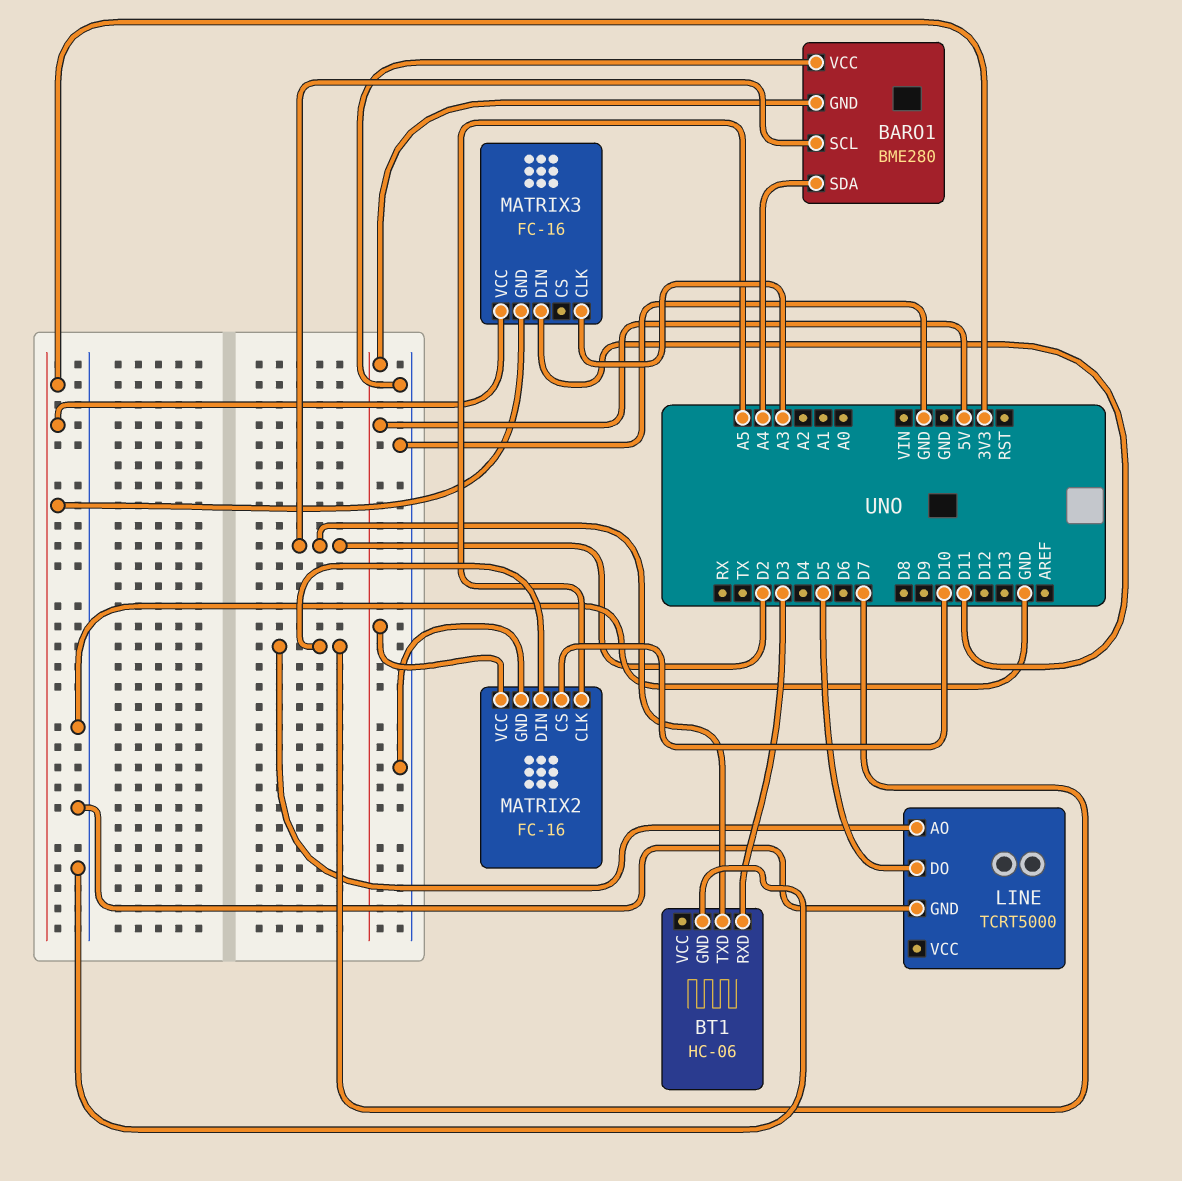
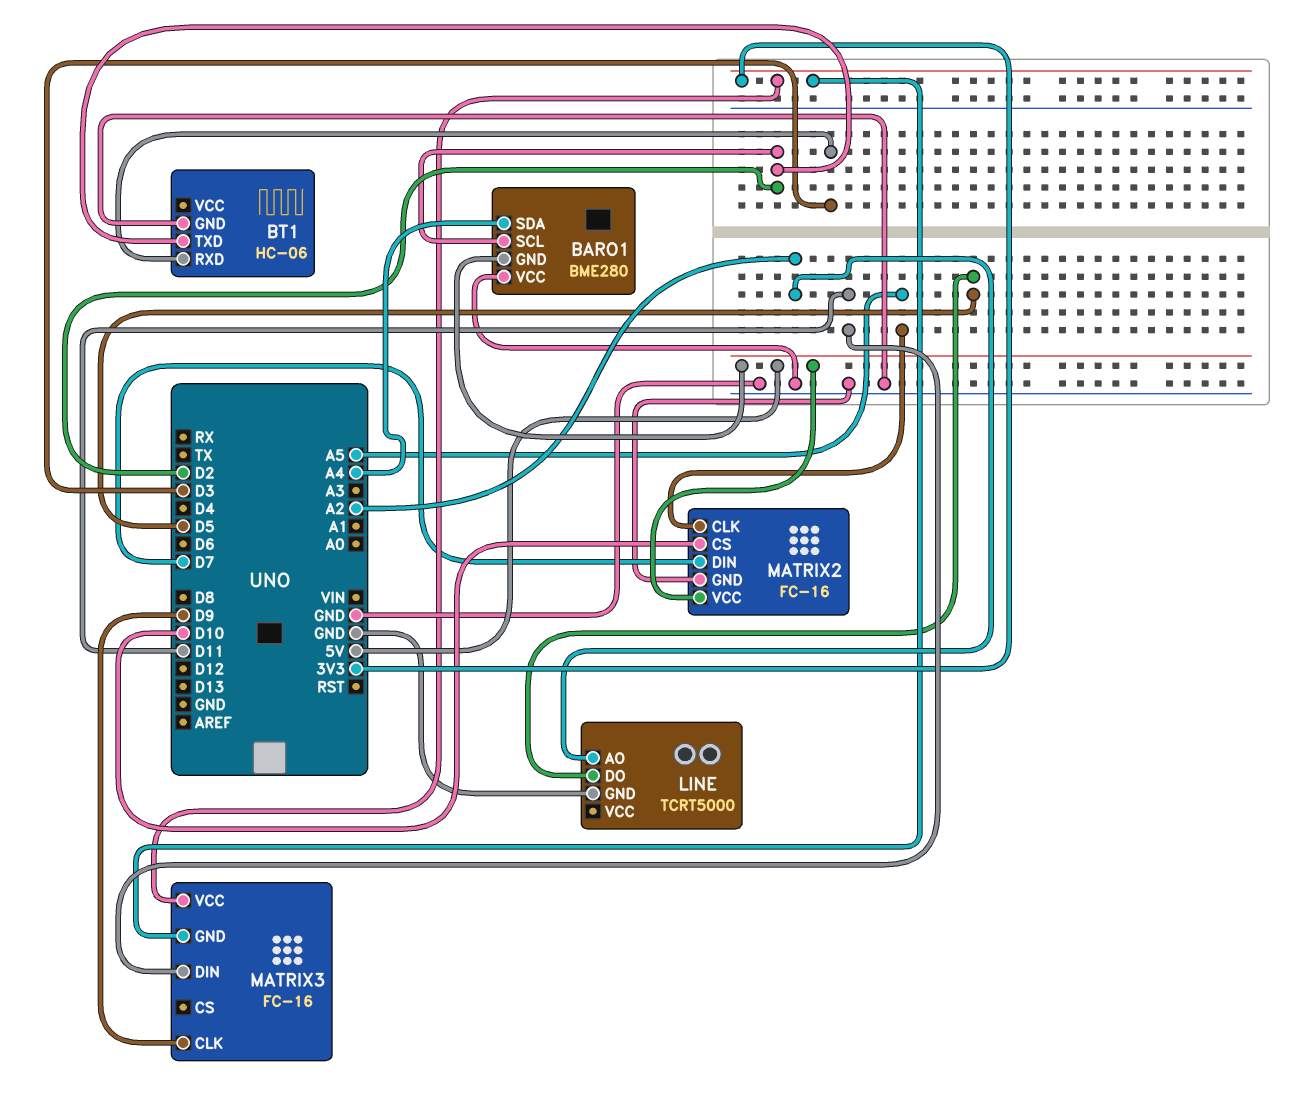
LINE pin AO: D7 -> A2
MATRIX3 pin CLK: A3 -> D9

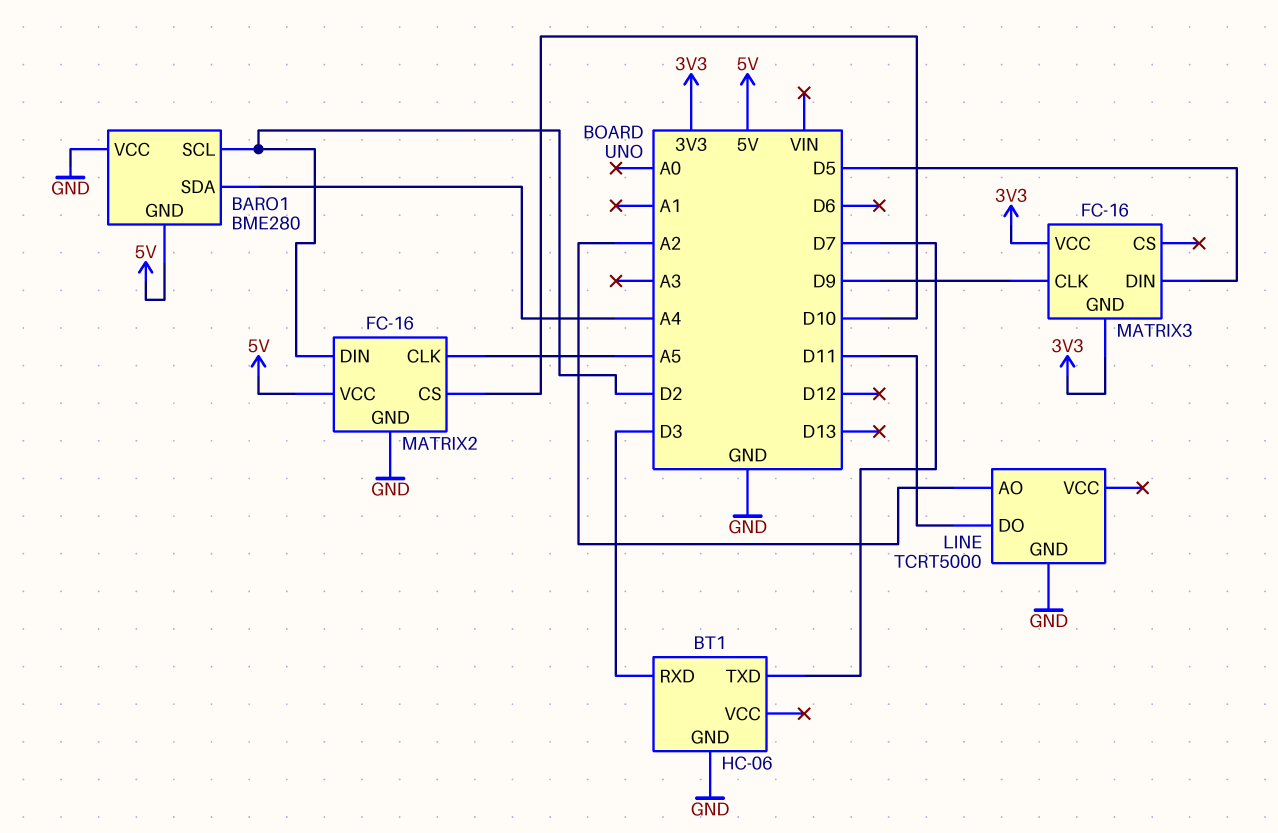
BT1 pin TXD: D2 -> D7
LINE pin DO: D5 -> D11
MATRIX2 pin DIN: D7 -> D2
MATRIX3 pin DIN: D11 -> D5

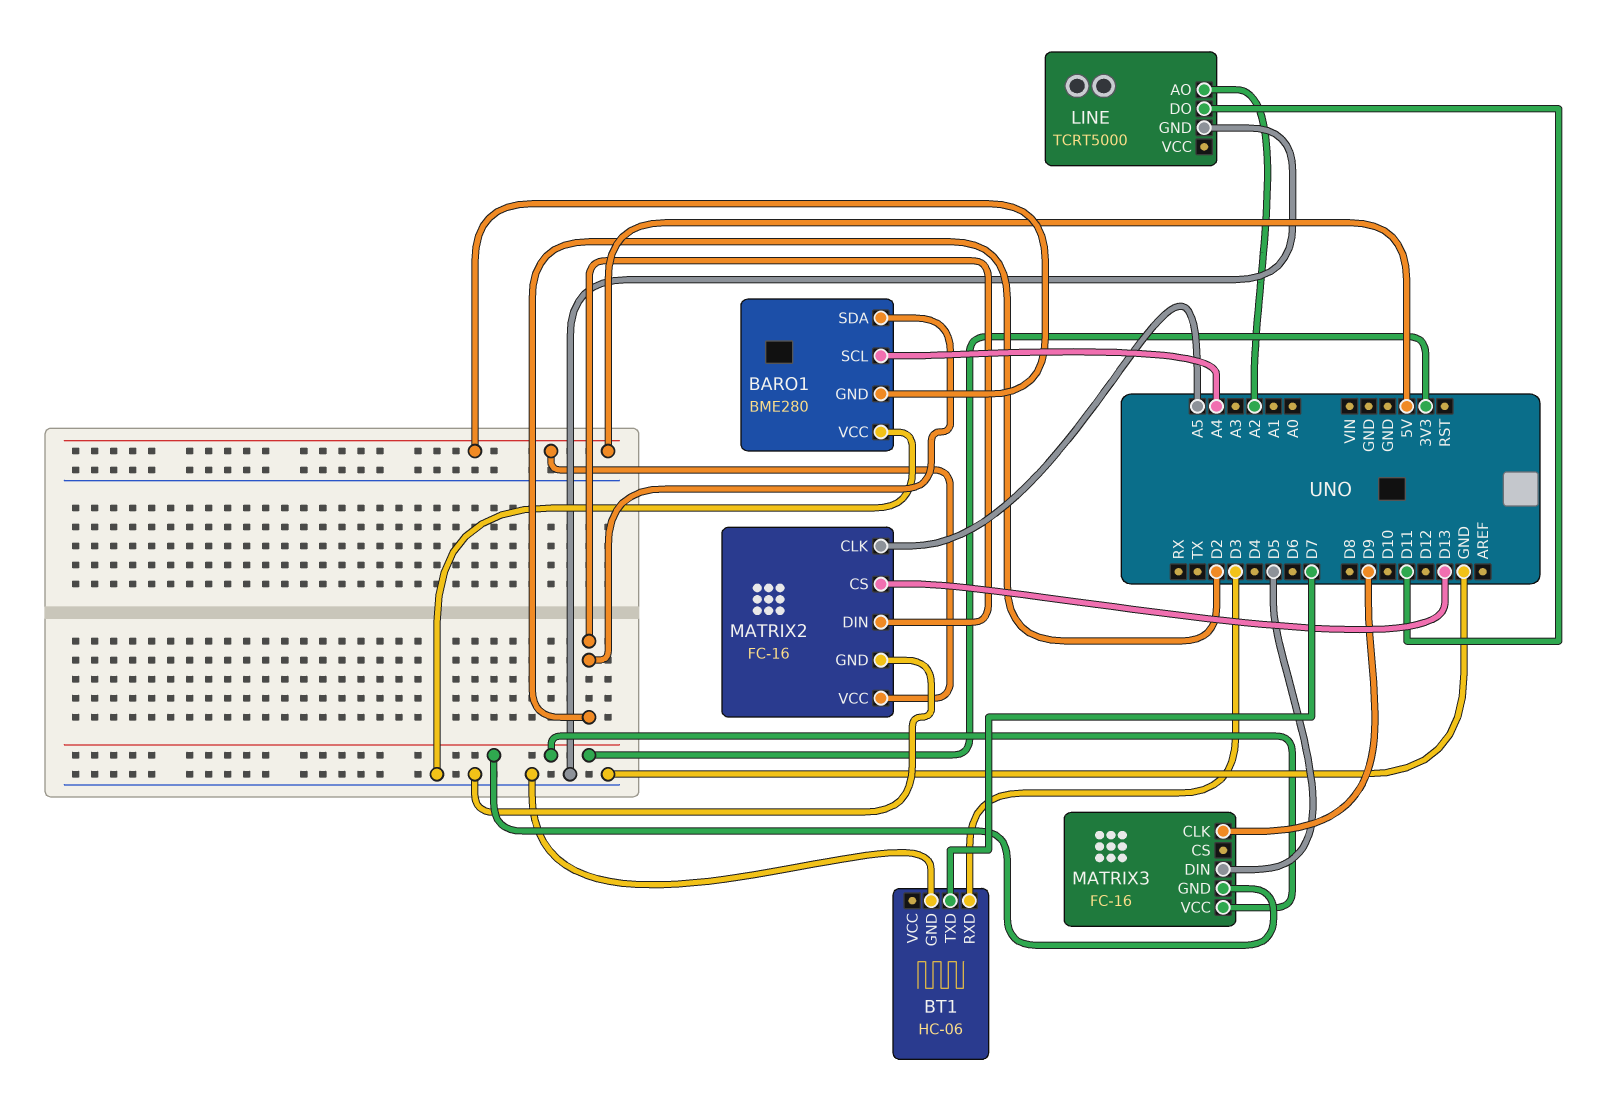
BARO1 pin SCL: D2 -> A4
BARO1 pin SDA: A4 -> D2
MATRIX2 pin CS: D10 -> D13

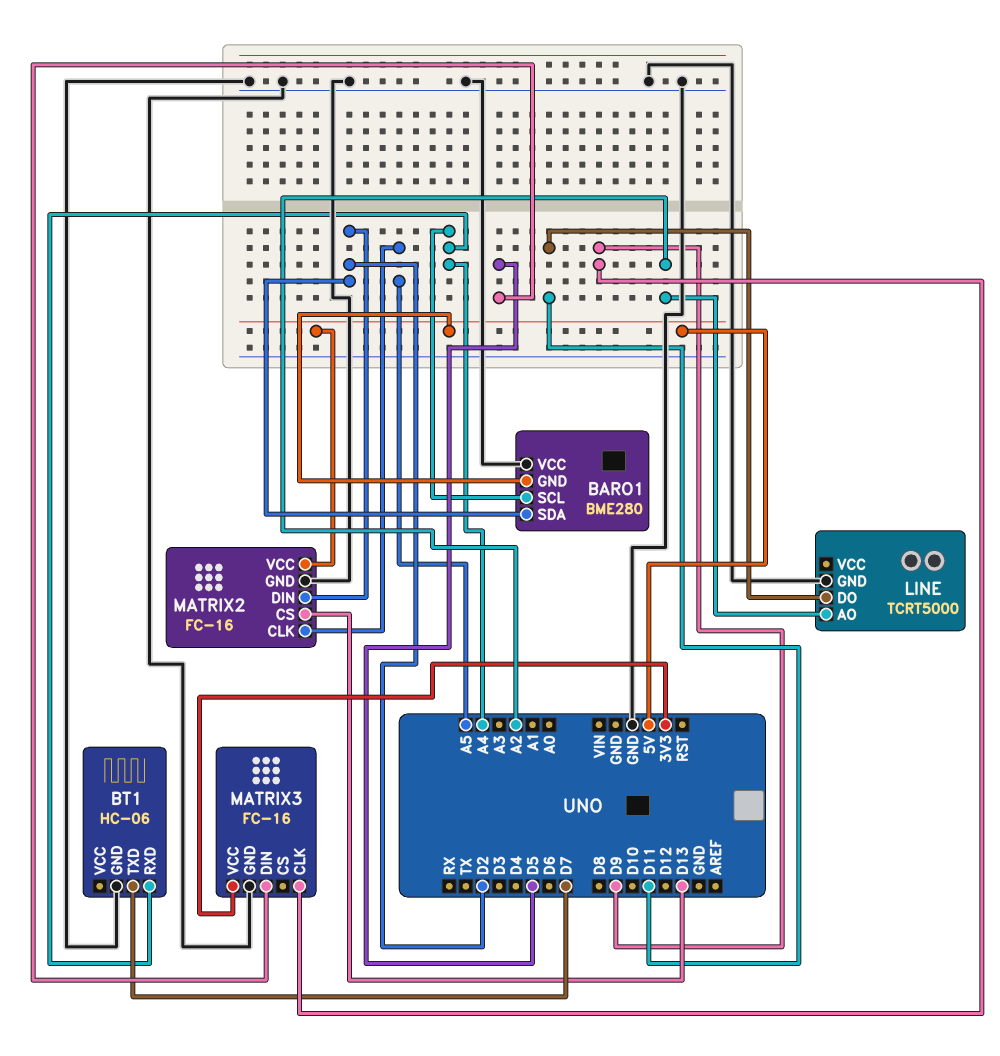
BT1 pin RXD: D3 -> A4
MATRIX3 pin GND: 3V3 -> GND

